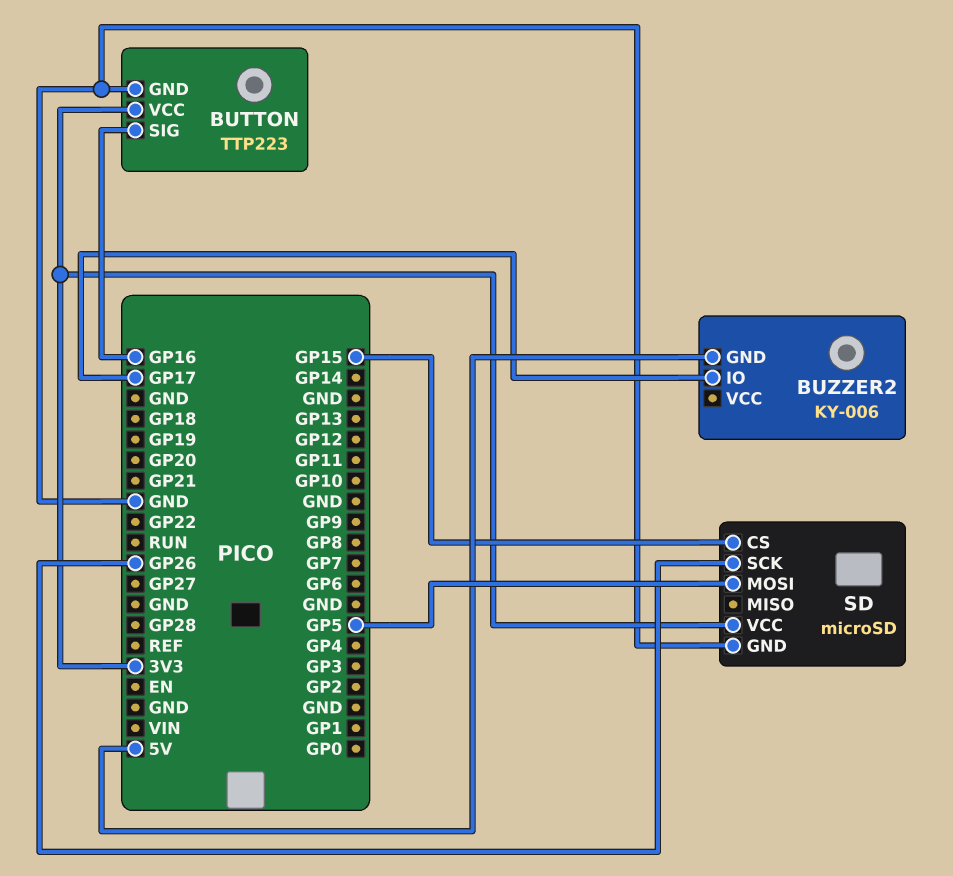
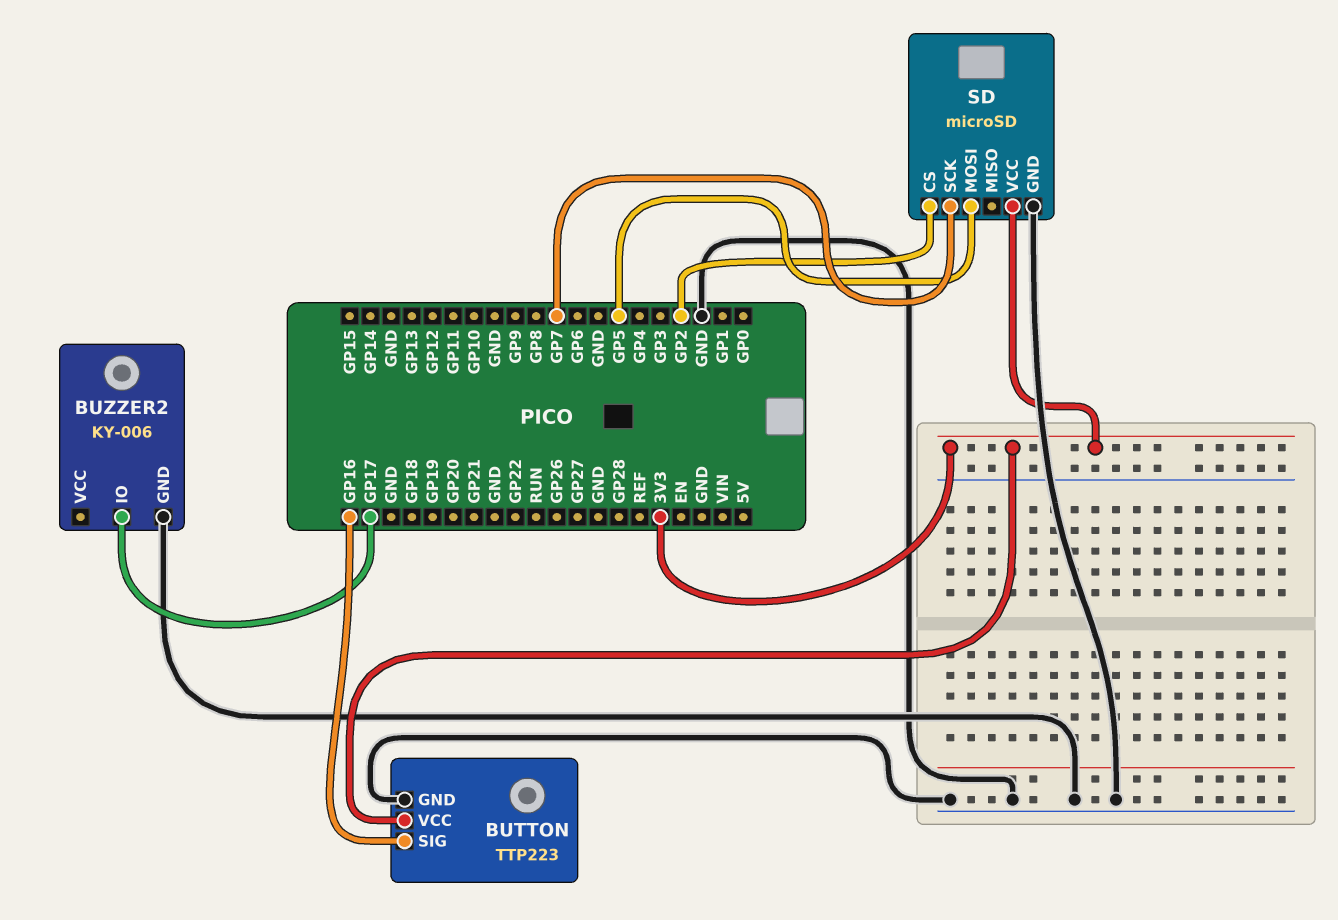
BUZZER2 pin GND: 5V -> GND
SD pin CS: GP15 -> GP2
SD pin SCK: GP26 -> GP7

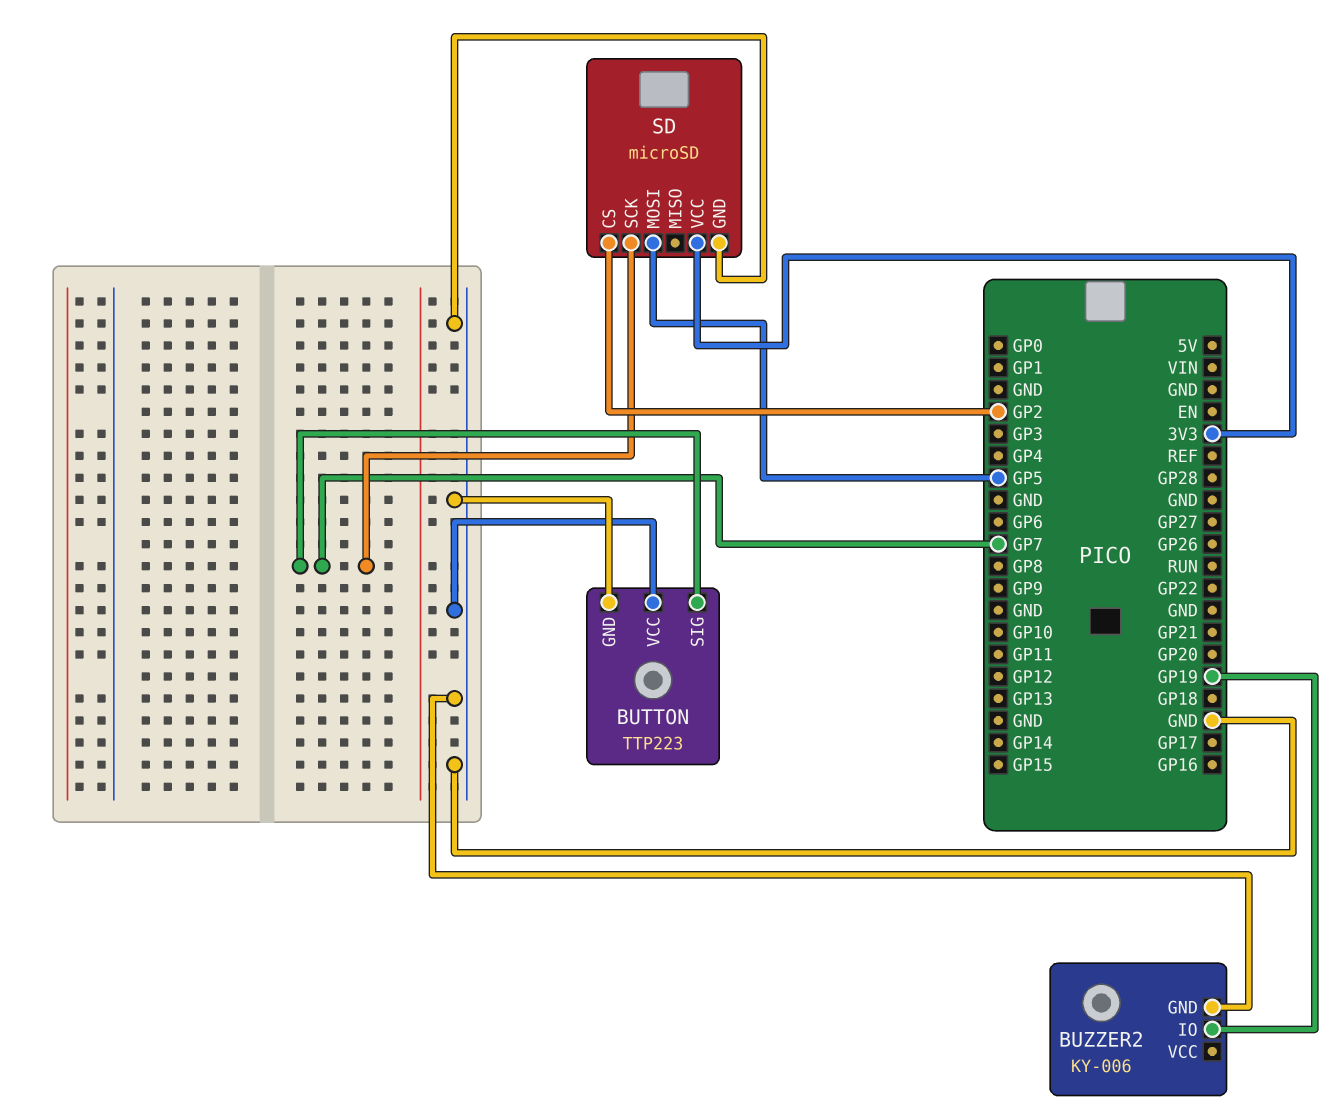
BUTTON pin SIG: GP16 -> GP7
BUTTON pin VCC: 3V3 -> GND
BUZZER2 pin IO: GP17 -> GP19

